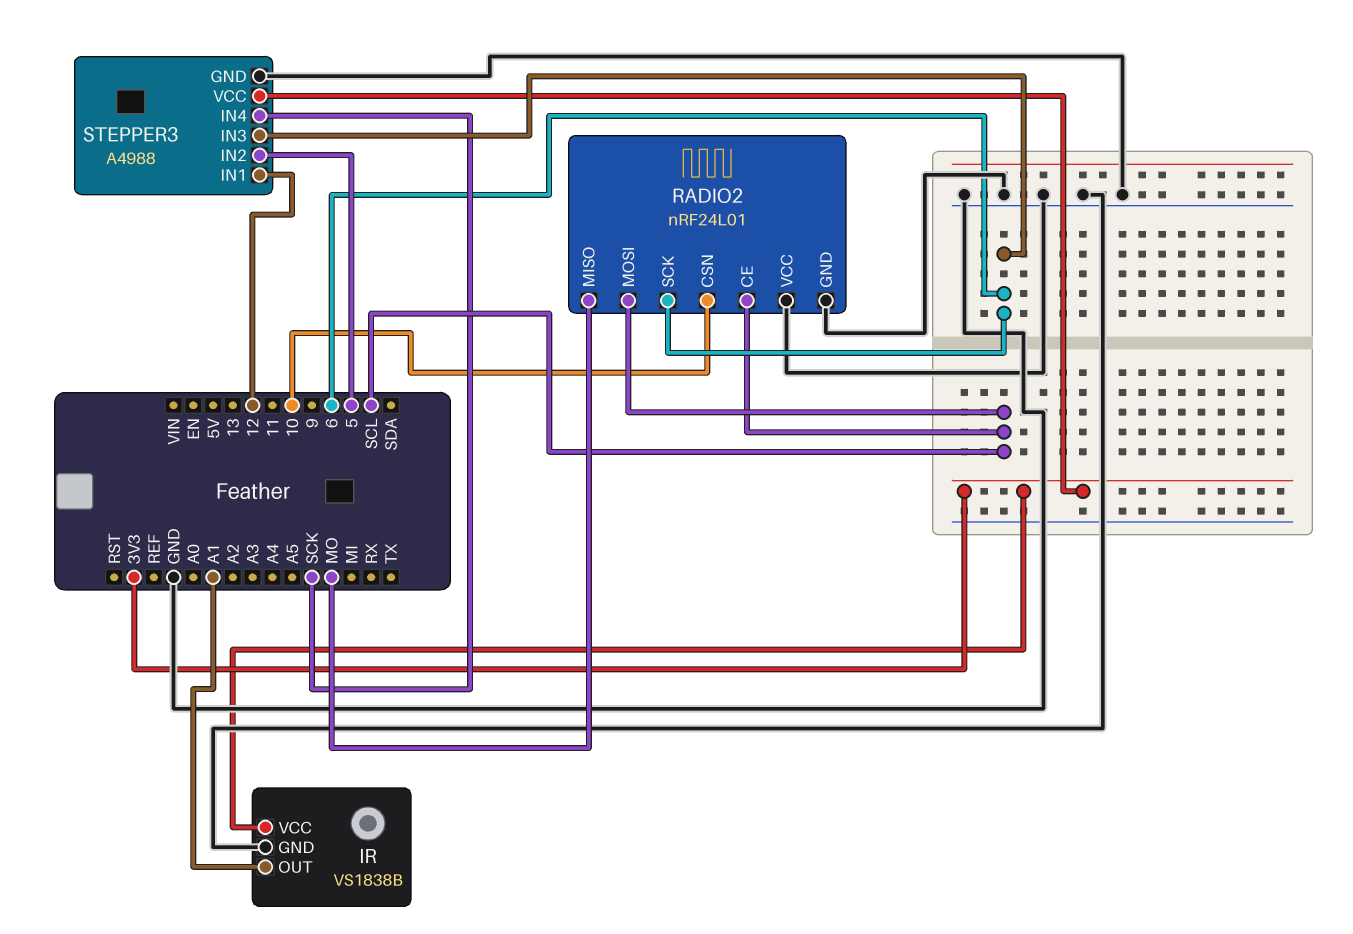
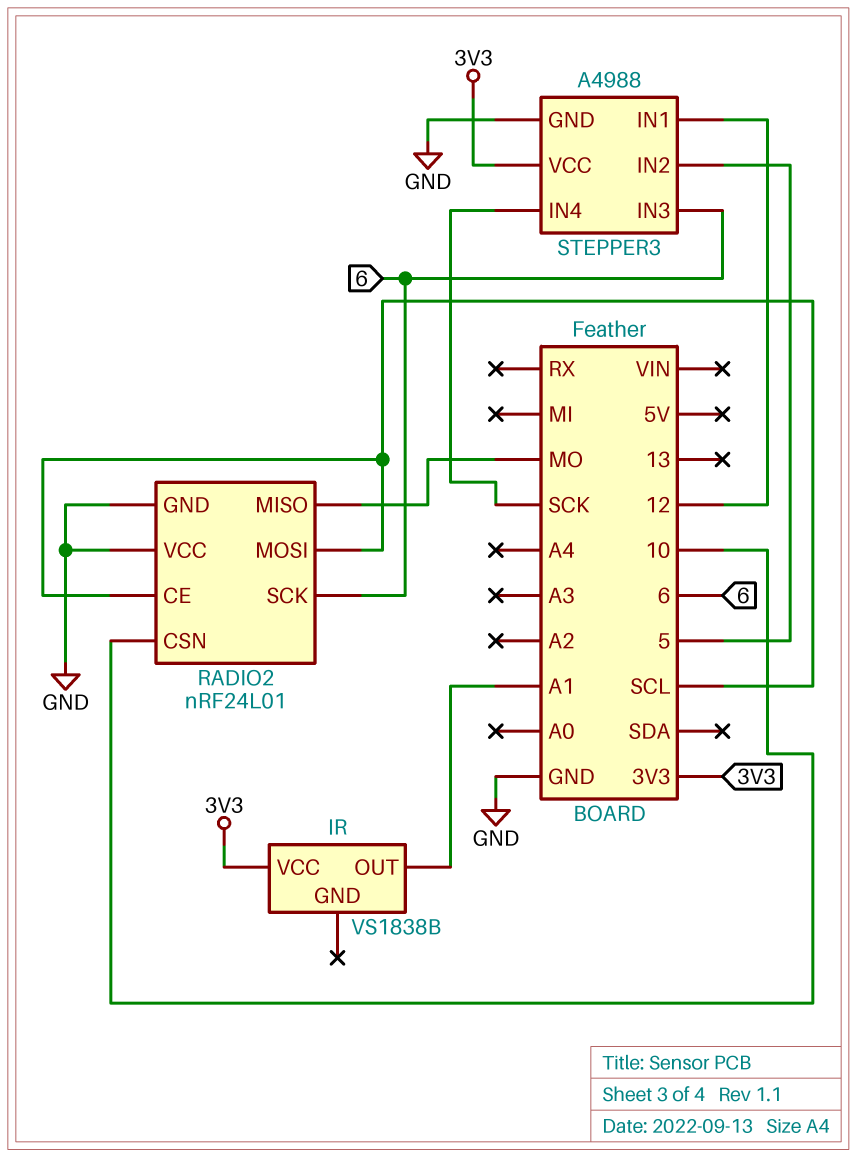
IR pin GND: GND -> none

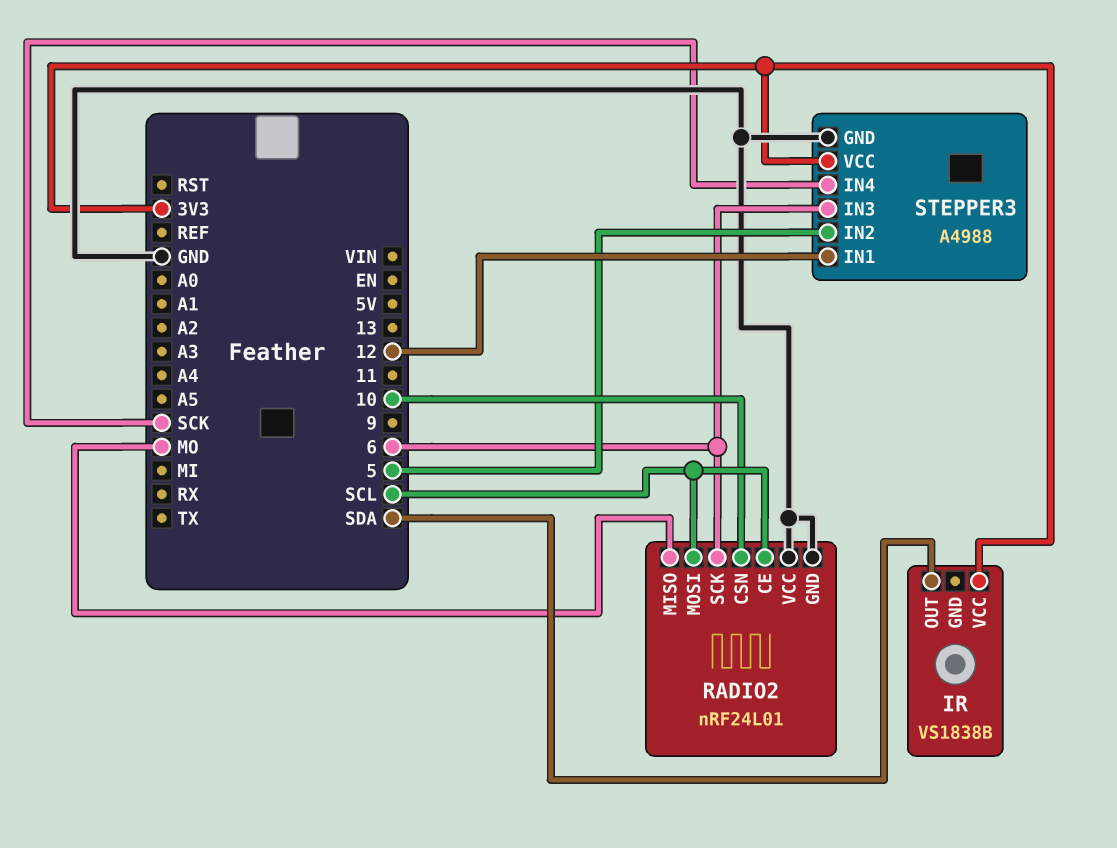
IR pin OUT: A1 -> SDA

